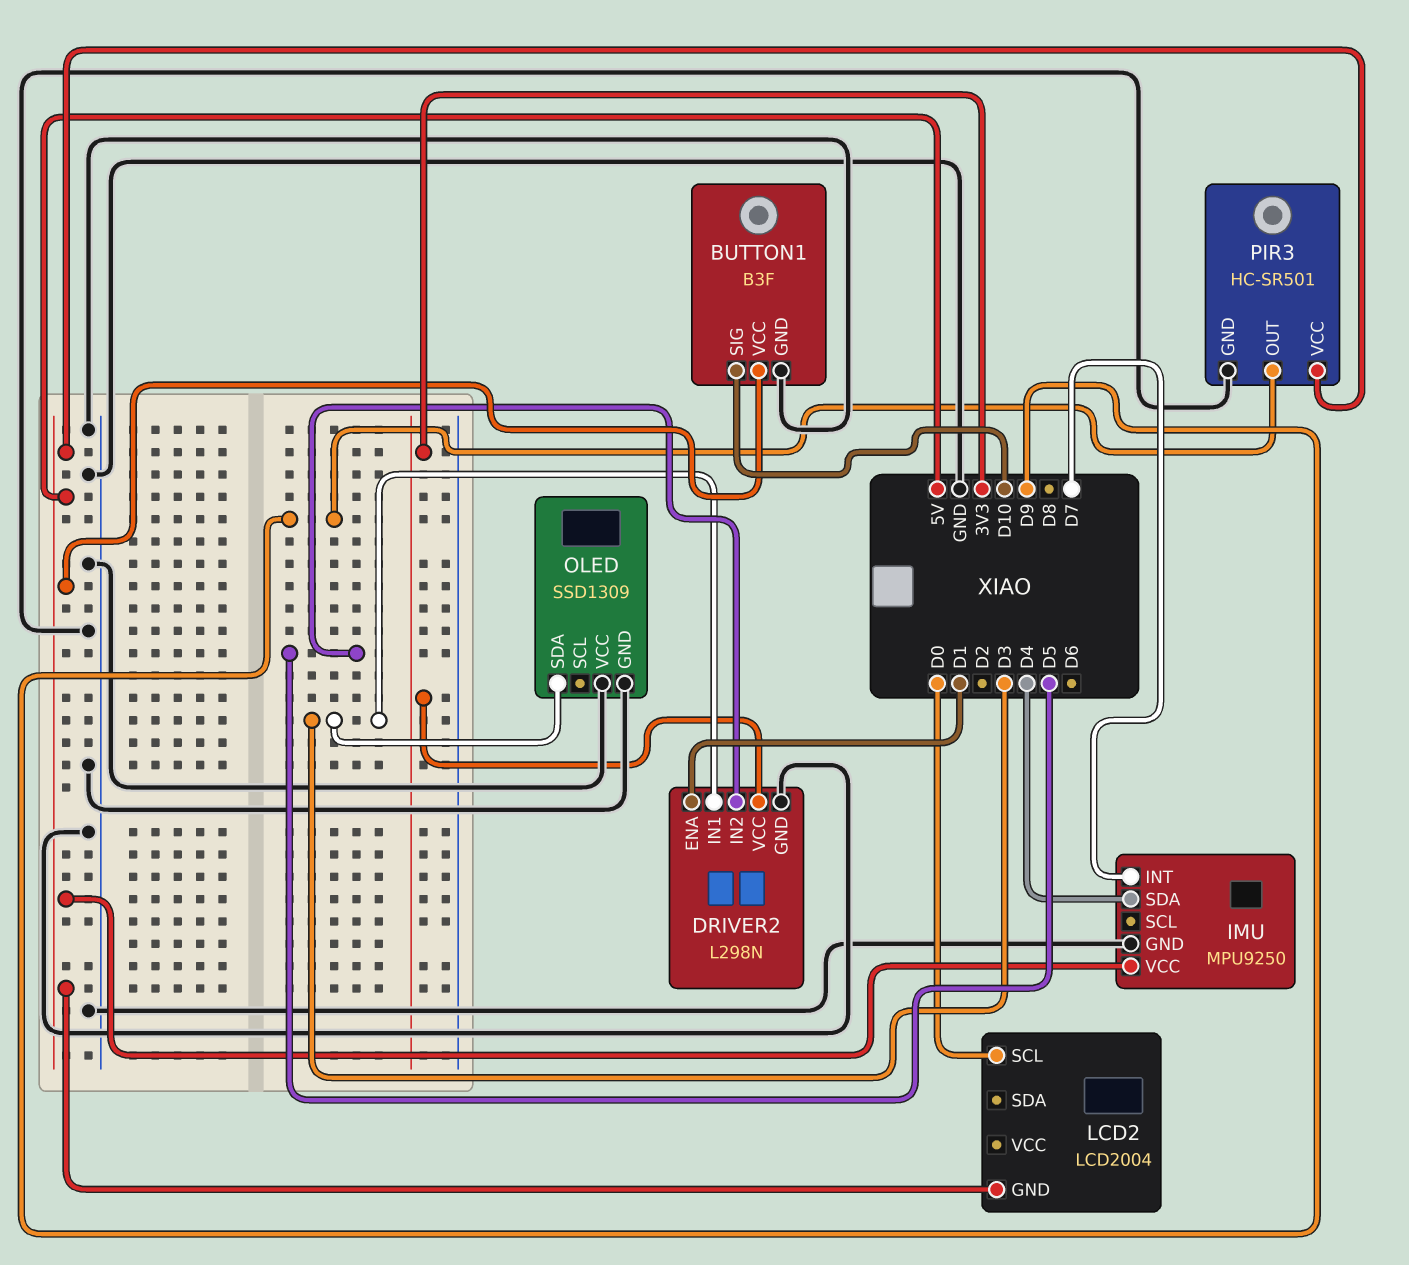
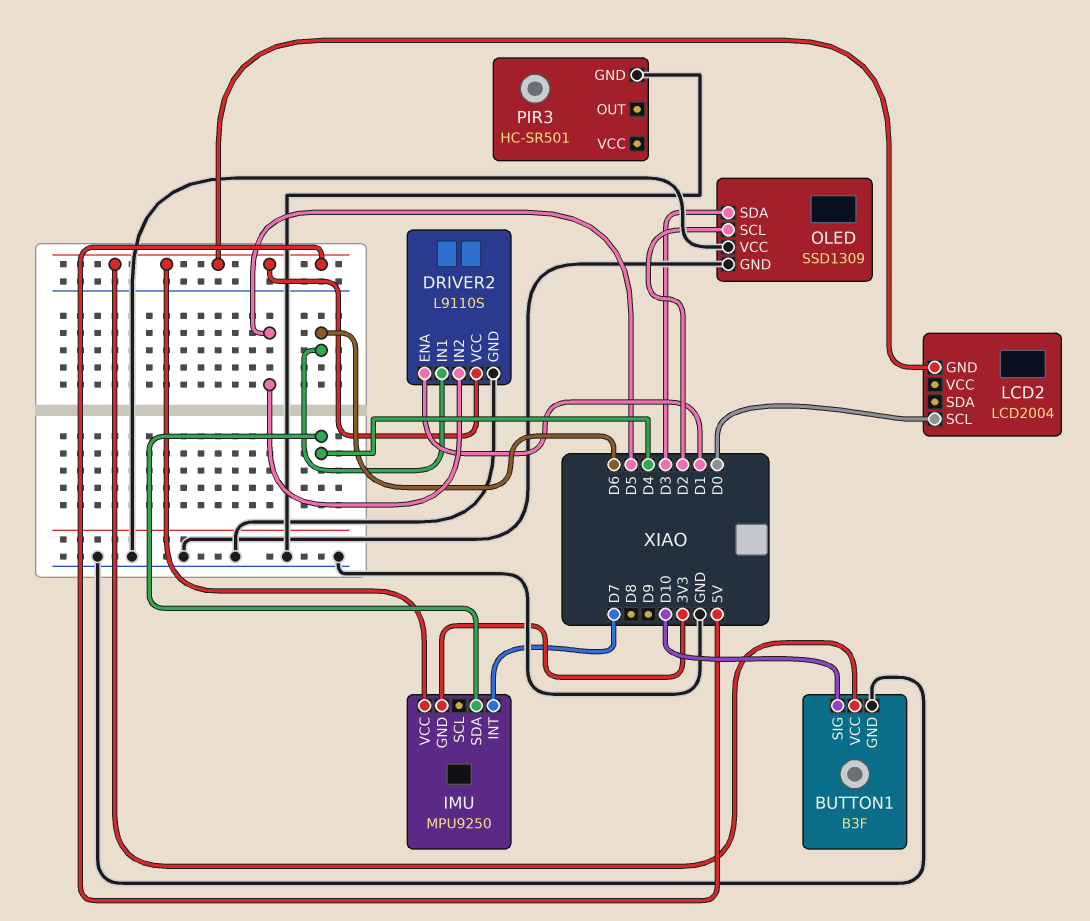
DRIVER2: L298N -> L9110S
DRIVER2 pin IN1: D3 -> D6
DRIVER2 pin VCC: 3V3 -> 5V
IMU pin GND: GND -> 3V3
OLED pin SCL: none -> D2
PIR3 pin OUT: D9 -> none
PIR3 pin VCC: 5V -> none

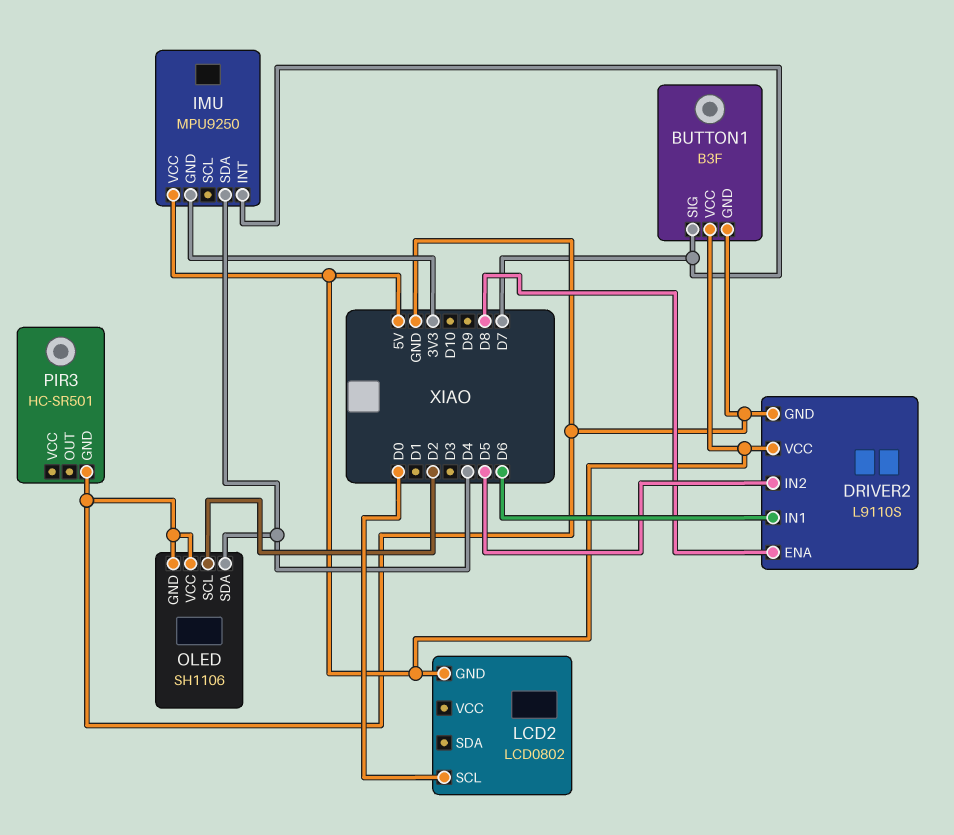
BUTTON1 pin SIG: D10 -> D7
DRIVER2 pin ENA: D1 -> D8
LCD2: LCD2004 -> LCD0802
OLED: SSD1309 -> SH1106
OLED pin SDA: D3 -> D4

